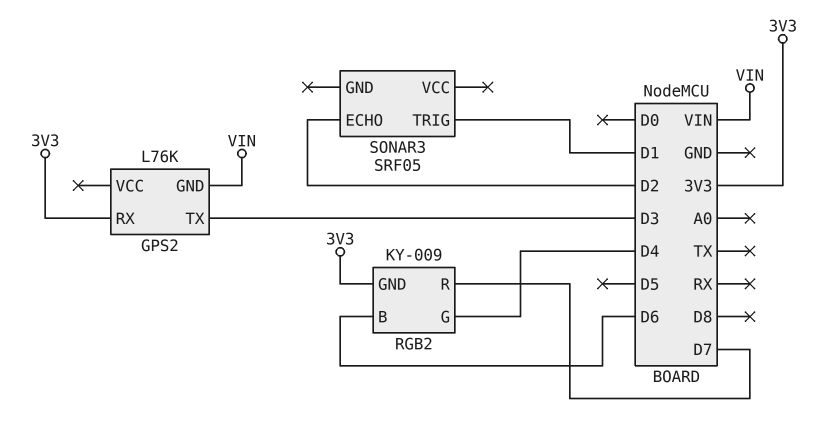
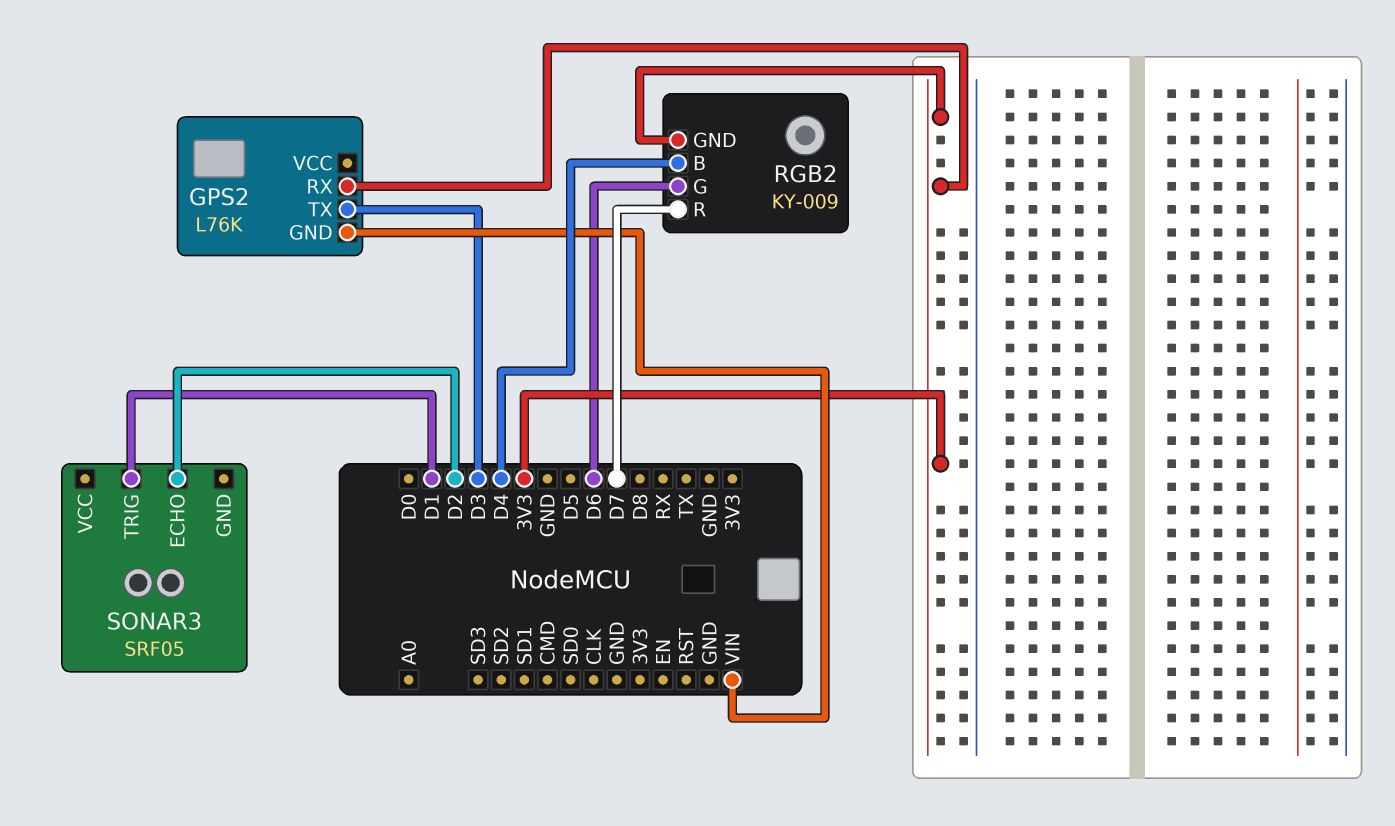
RGB2 pin B: D6 -> D4
RGB2 pin G: D4 -> D6

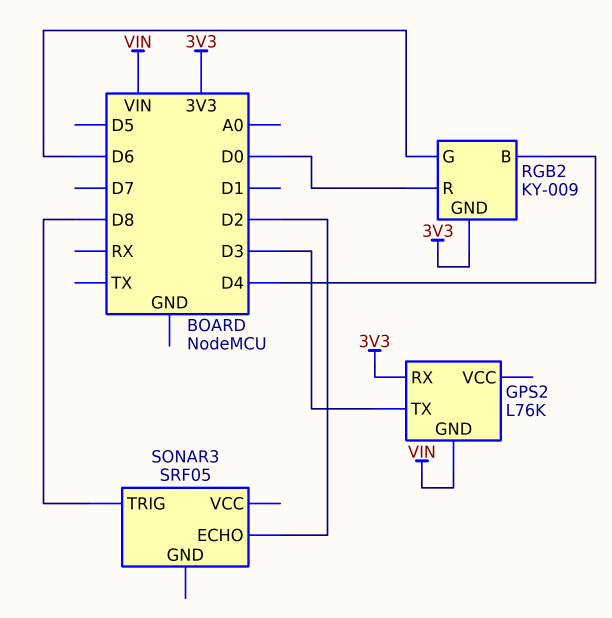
RGB2 pin R: D7 -> D0
SONAR3 pin TRIG: D1 -> D8

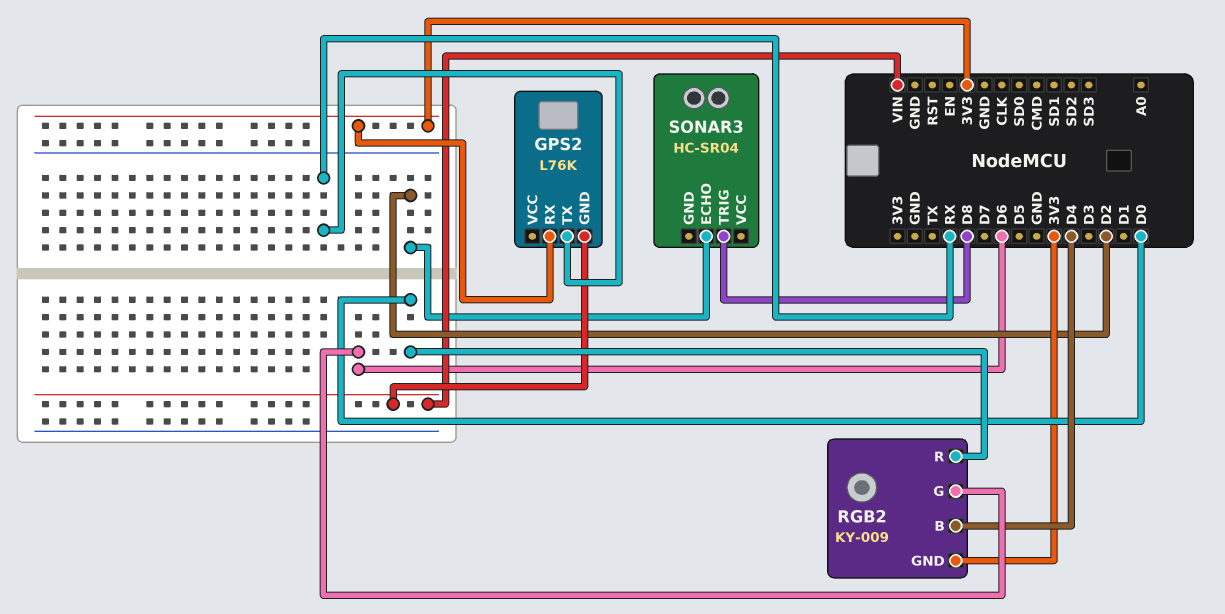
GPS2 pin TX: D3 -> RX
SONAR3: SRF05 -> HC-SR04

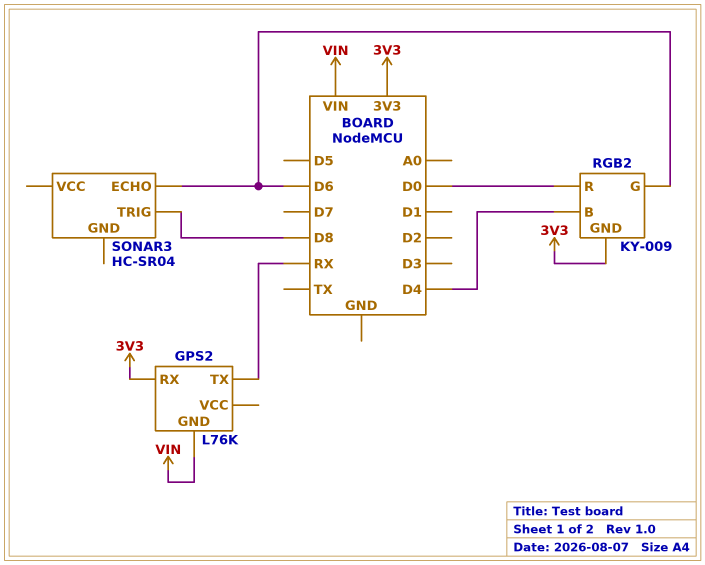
SONAR3 pin ECHO: D2 -> D6

